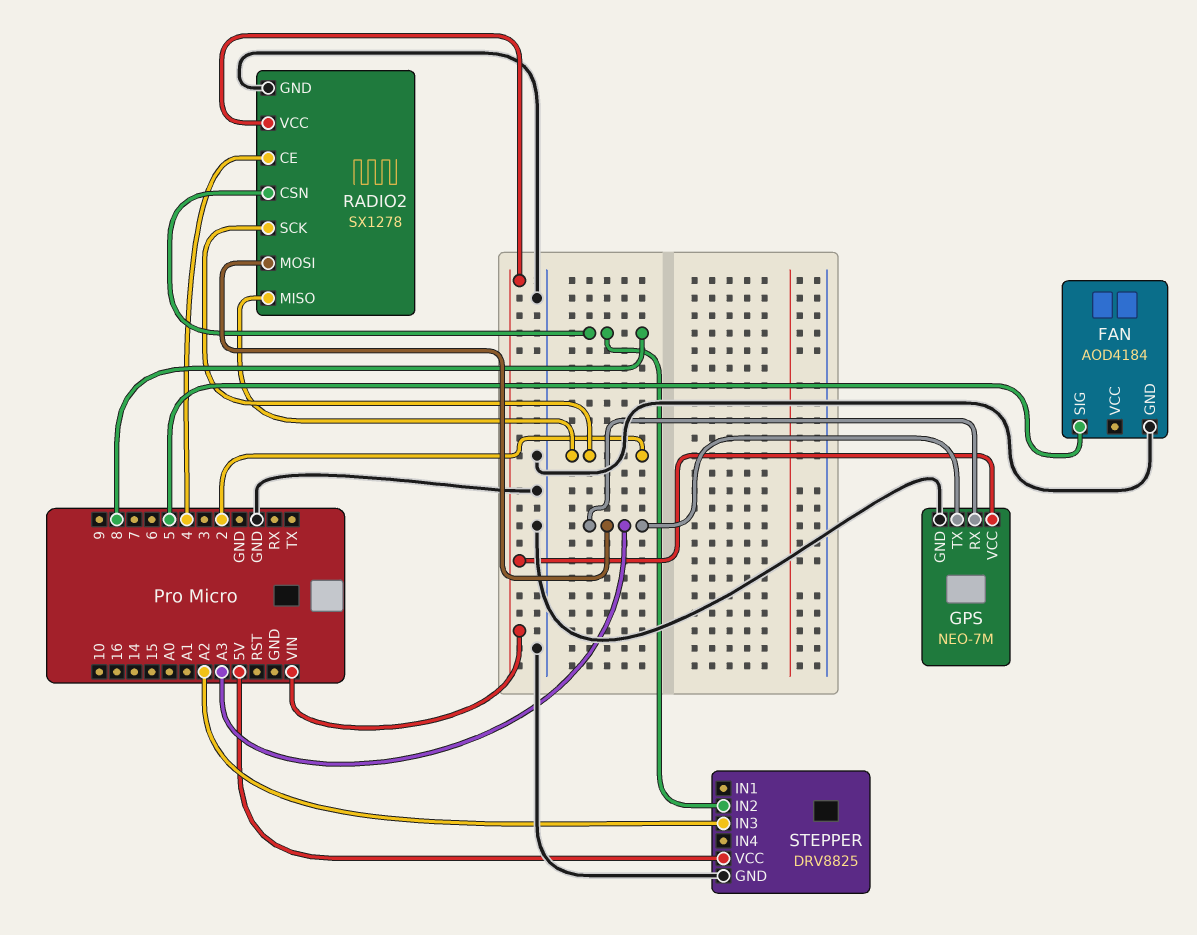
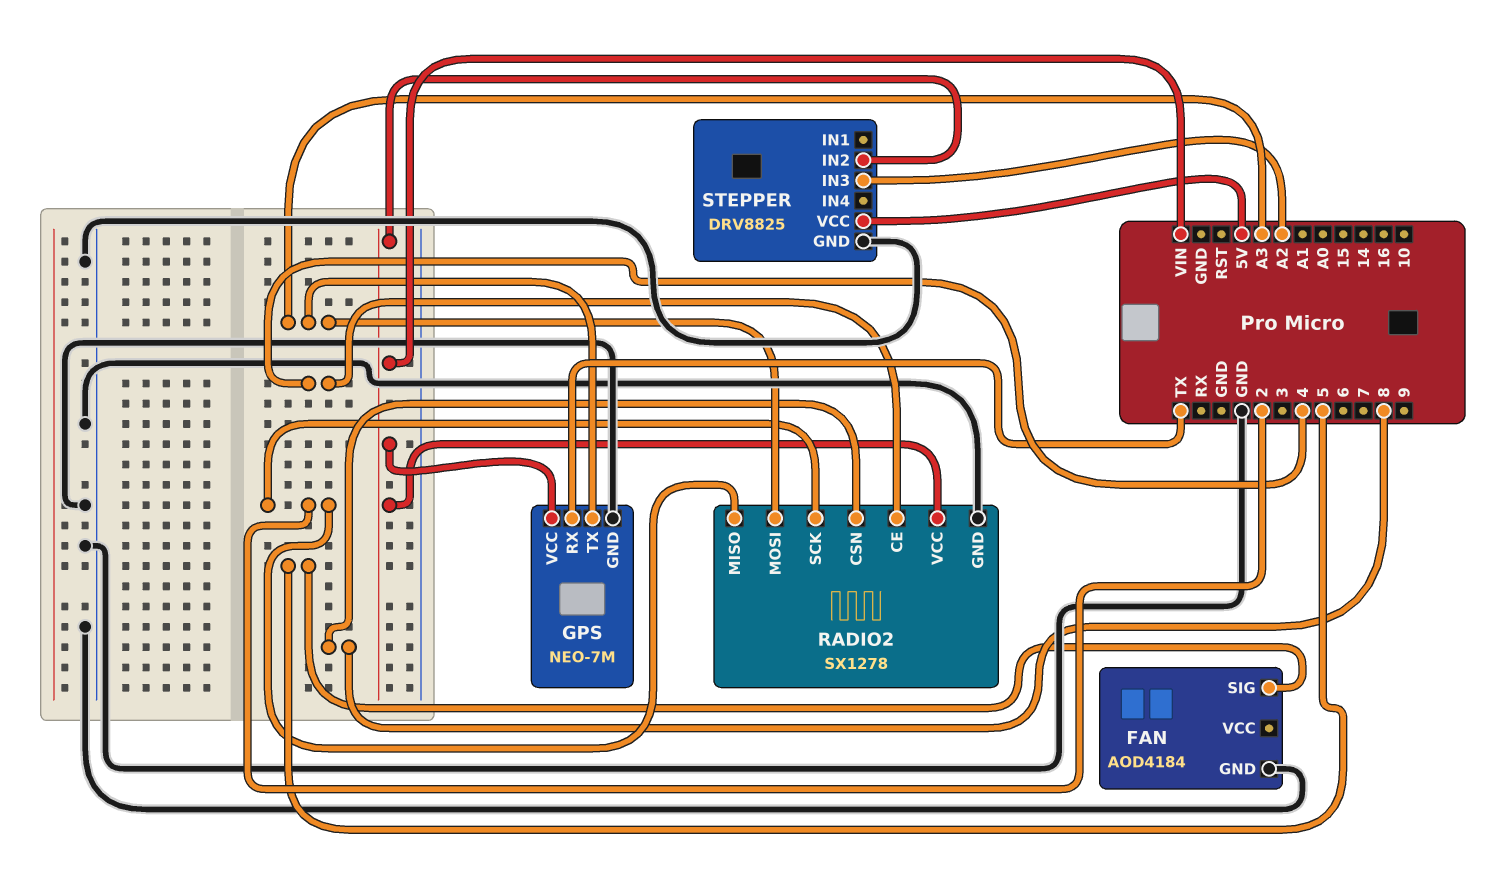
GPS pin RX: A3 -> TX
STEPPER pin IN2: 8 -> VIN

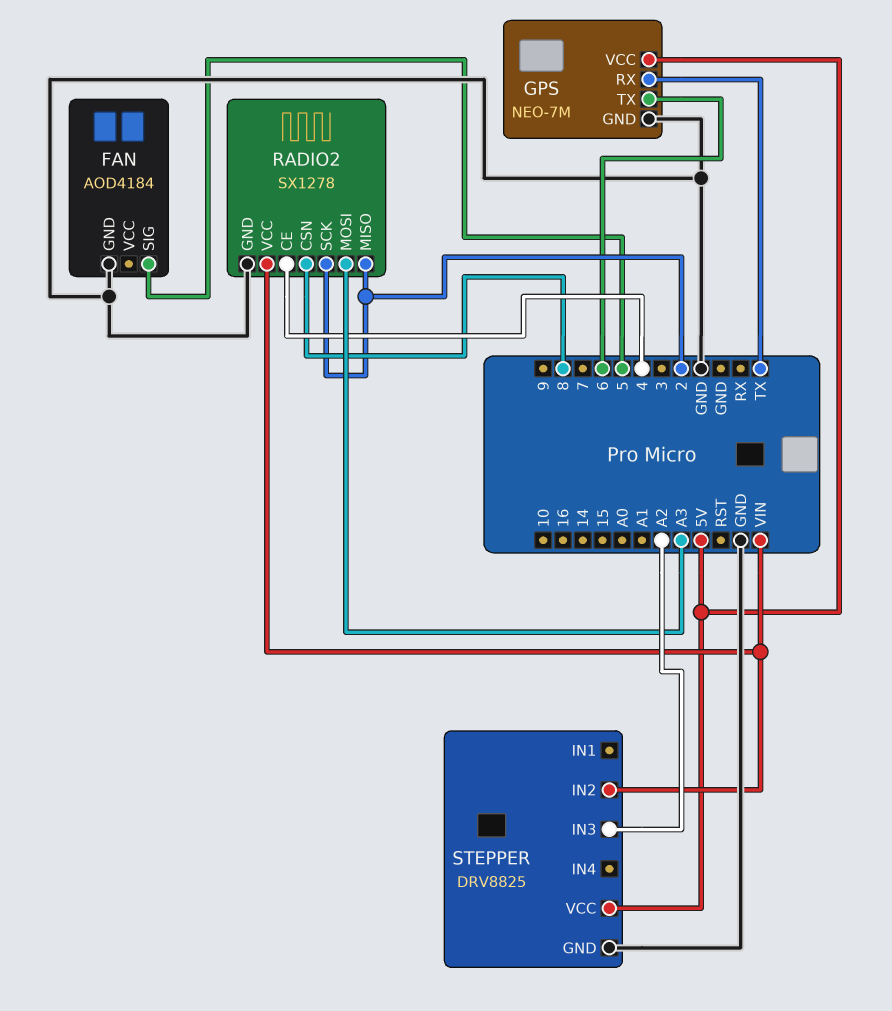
GPS pin TX: A3 -> 6
GPS pin VCC: VIN -> 5V

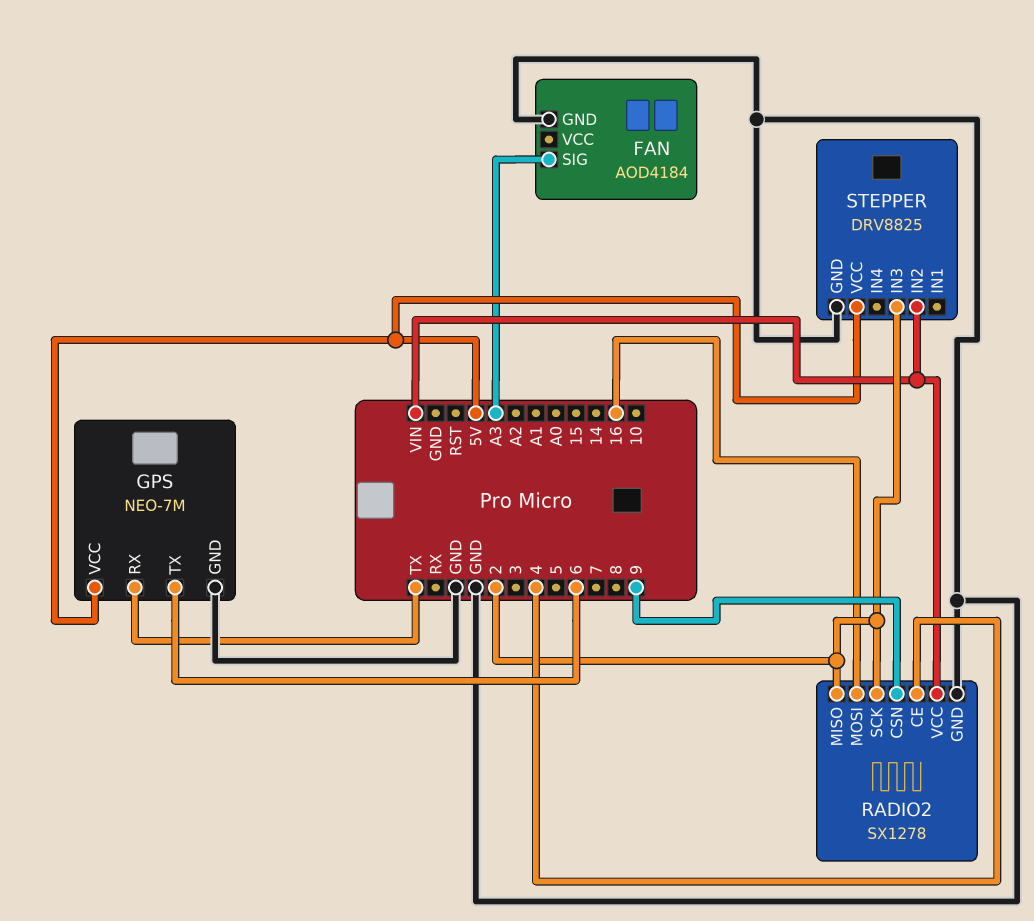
FAN pin SIG: 5 -> A3
RADIO2 pin CSN: 8 -> 9
RADIO2 pin MOSI: A3 -> 16
STEPPER pin IN3: A2 -> 2

